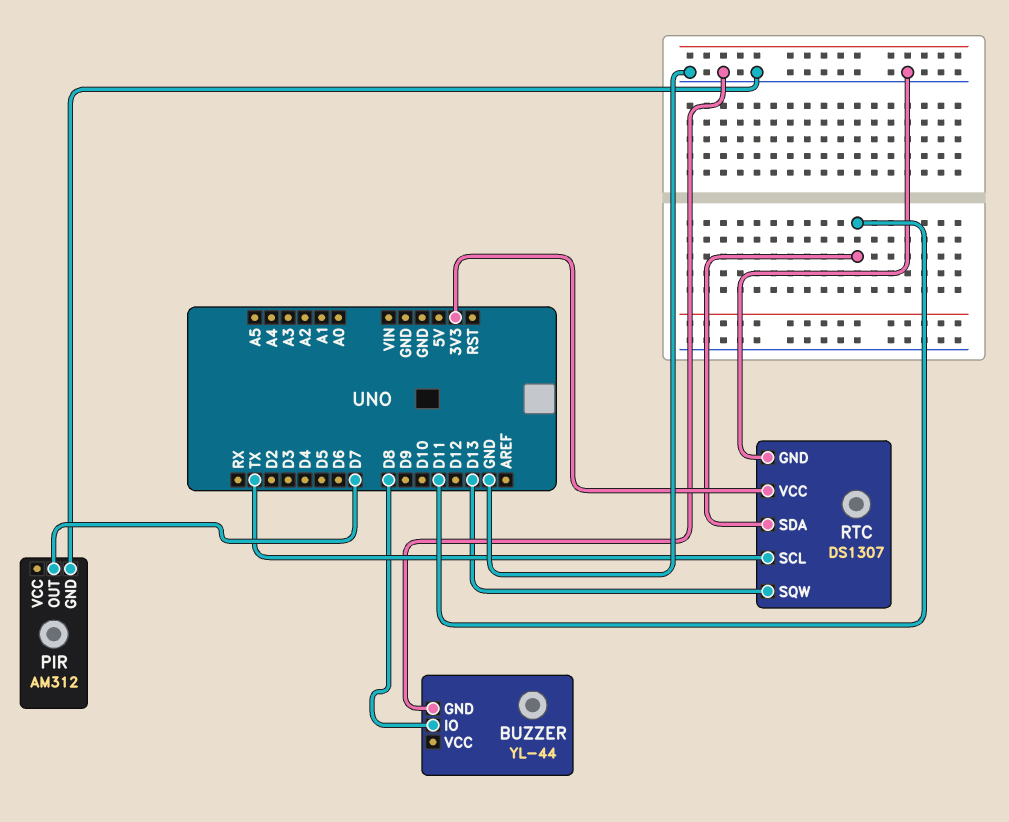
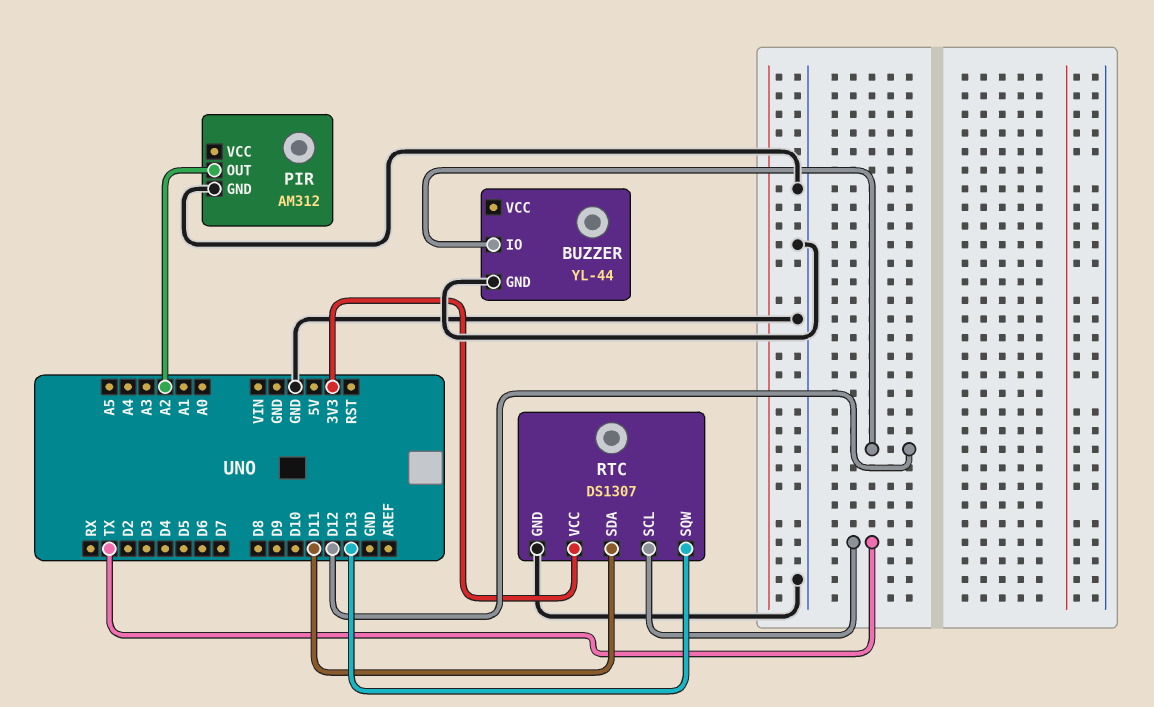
BUZZER pin IO: D8 -> D12
PIR pin OUT: D7 -> A2

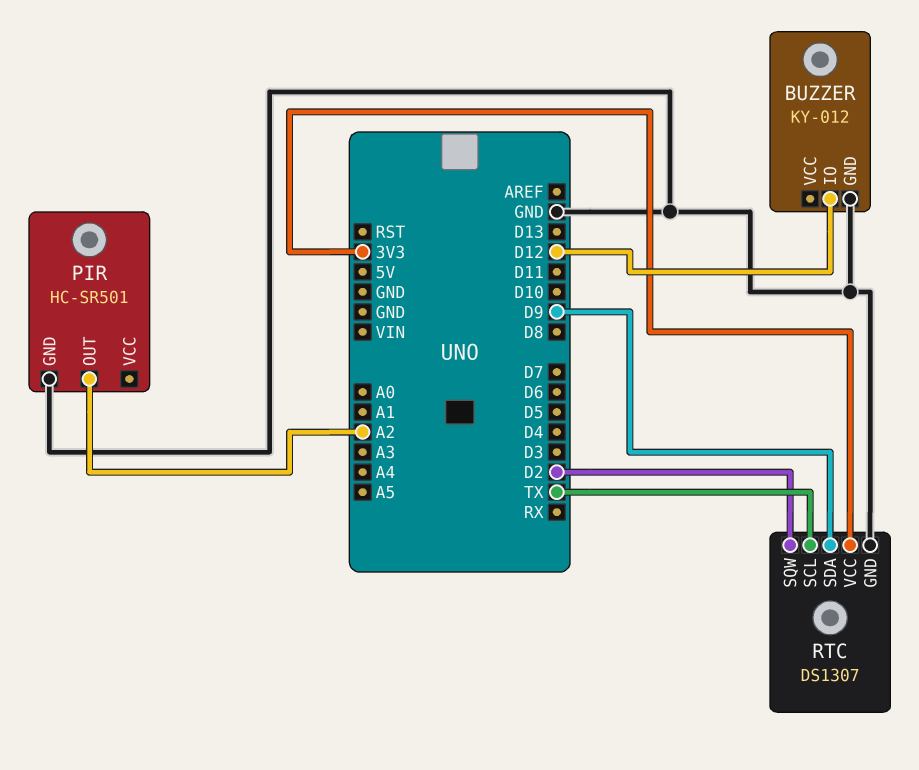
BUZZER: YL-44 -> KY-012
PIR: AM312 -> HC-SR501
RTC pin SDA: D11 -> D9
RTC pin SQW: D13 -> D2

